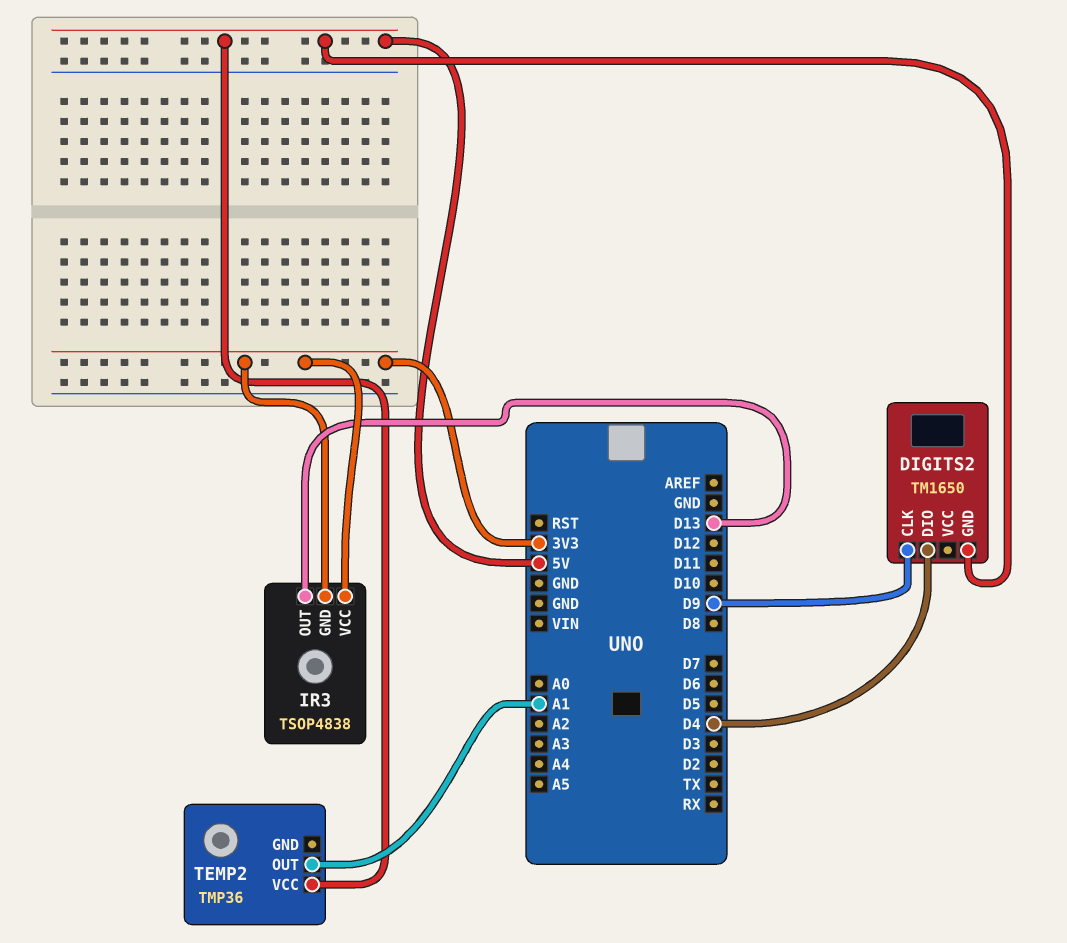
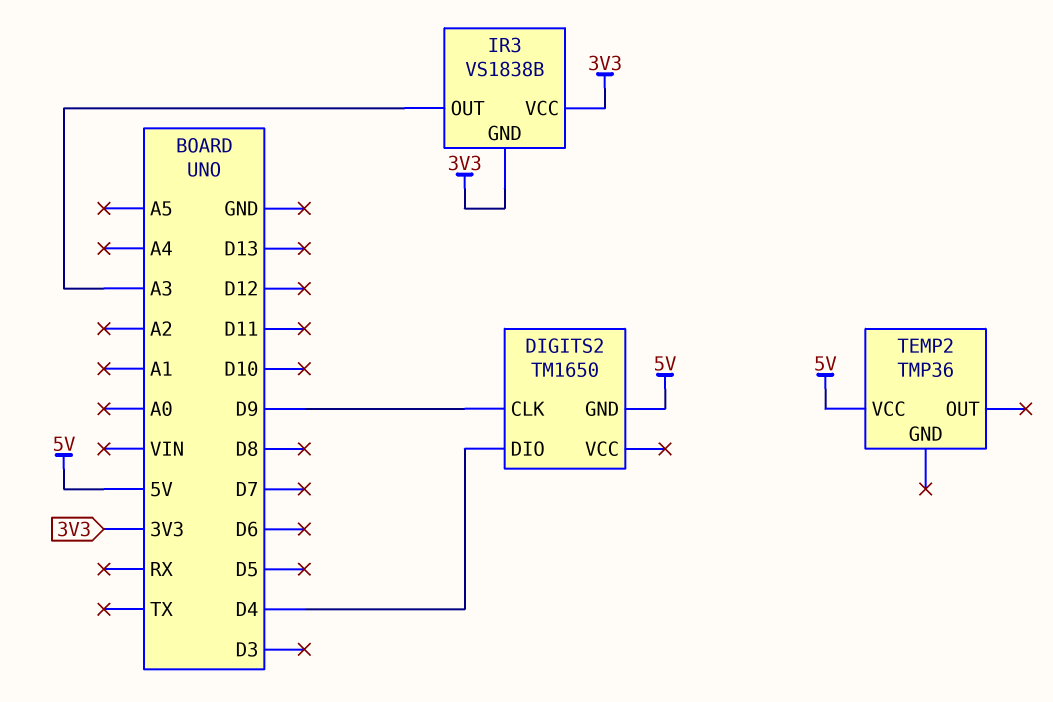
IR3: TSOP4838 -> VS1838B
IR3 pin OUT: D13 -> A3
TEMP2 pin OUT: A1 -> none

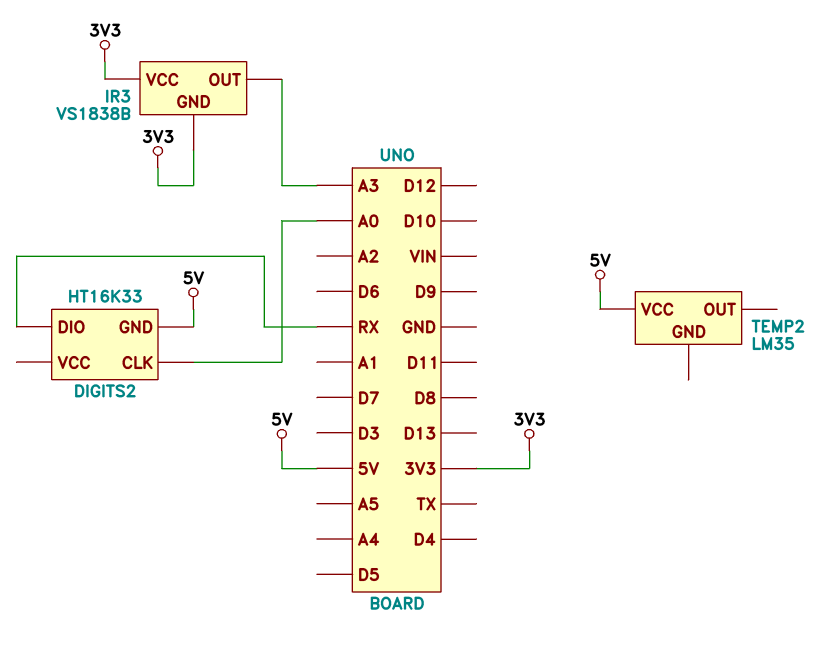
DIGITS2: TM1650 -> HT16K33
DIGITS2 pin CLK: D9 -> A0
DIGITS2 pin DIO: D4 -> RX
TEMP2: TMP36 -> LM35

